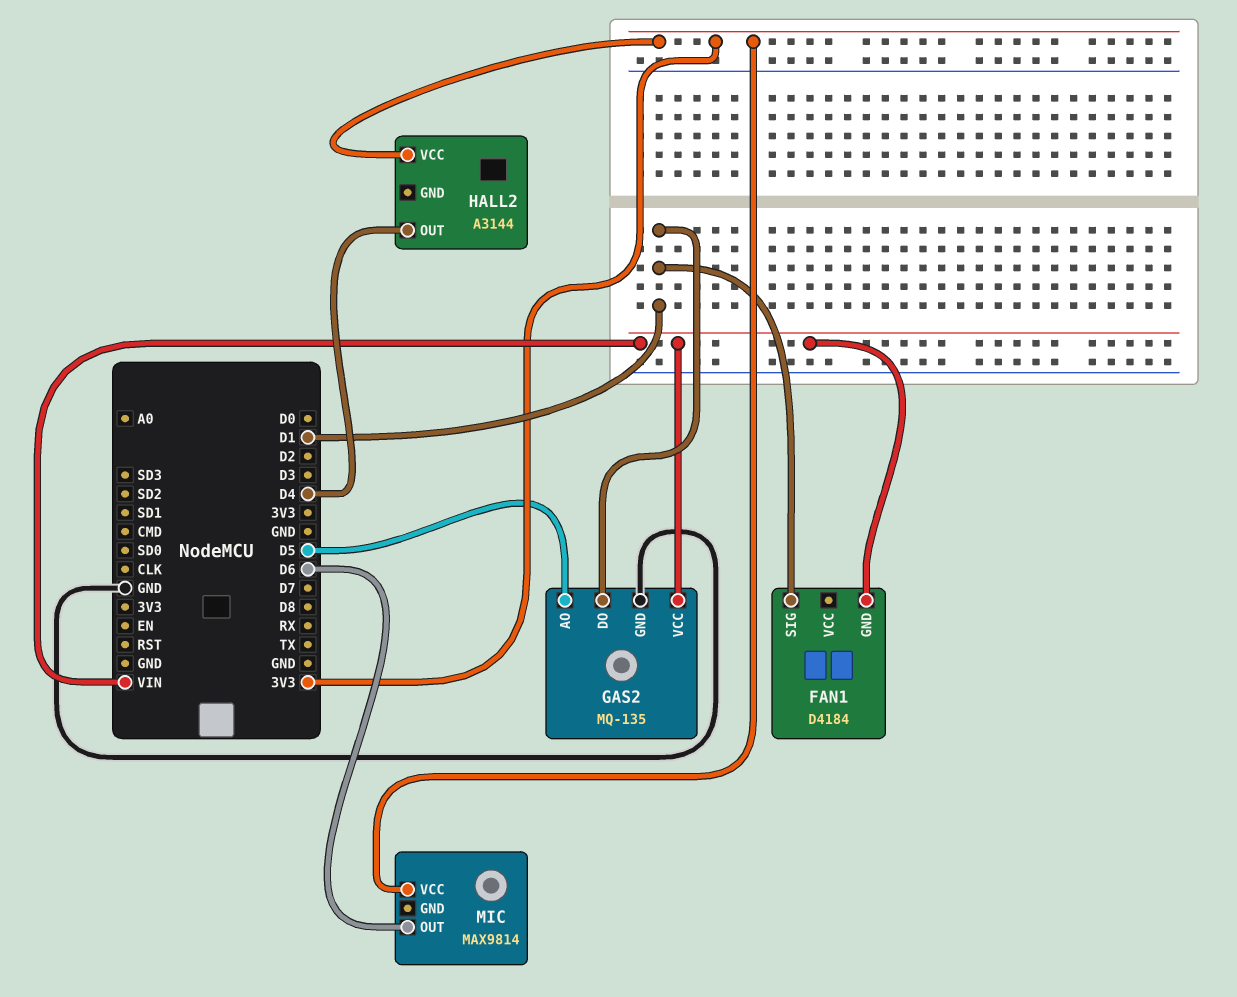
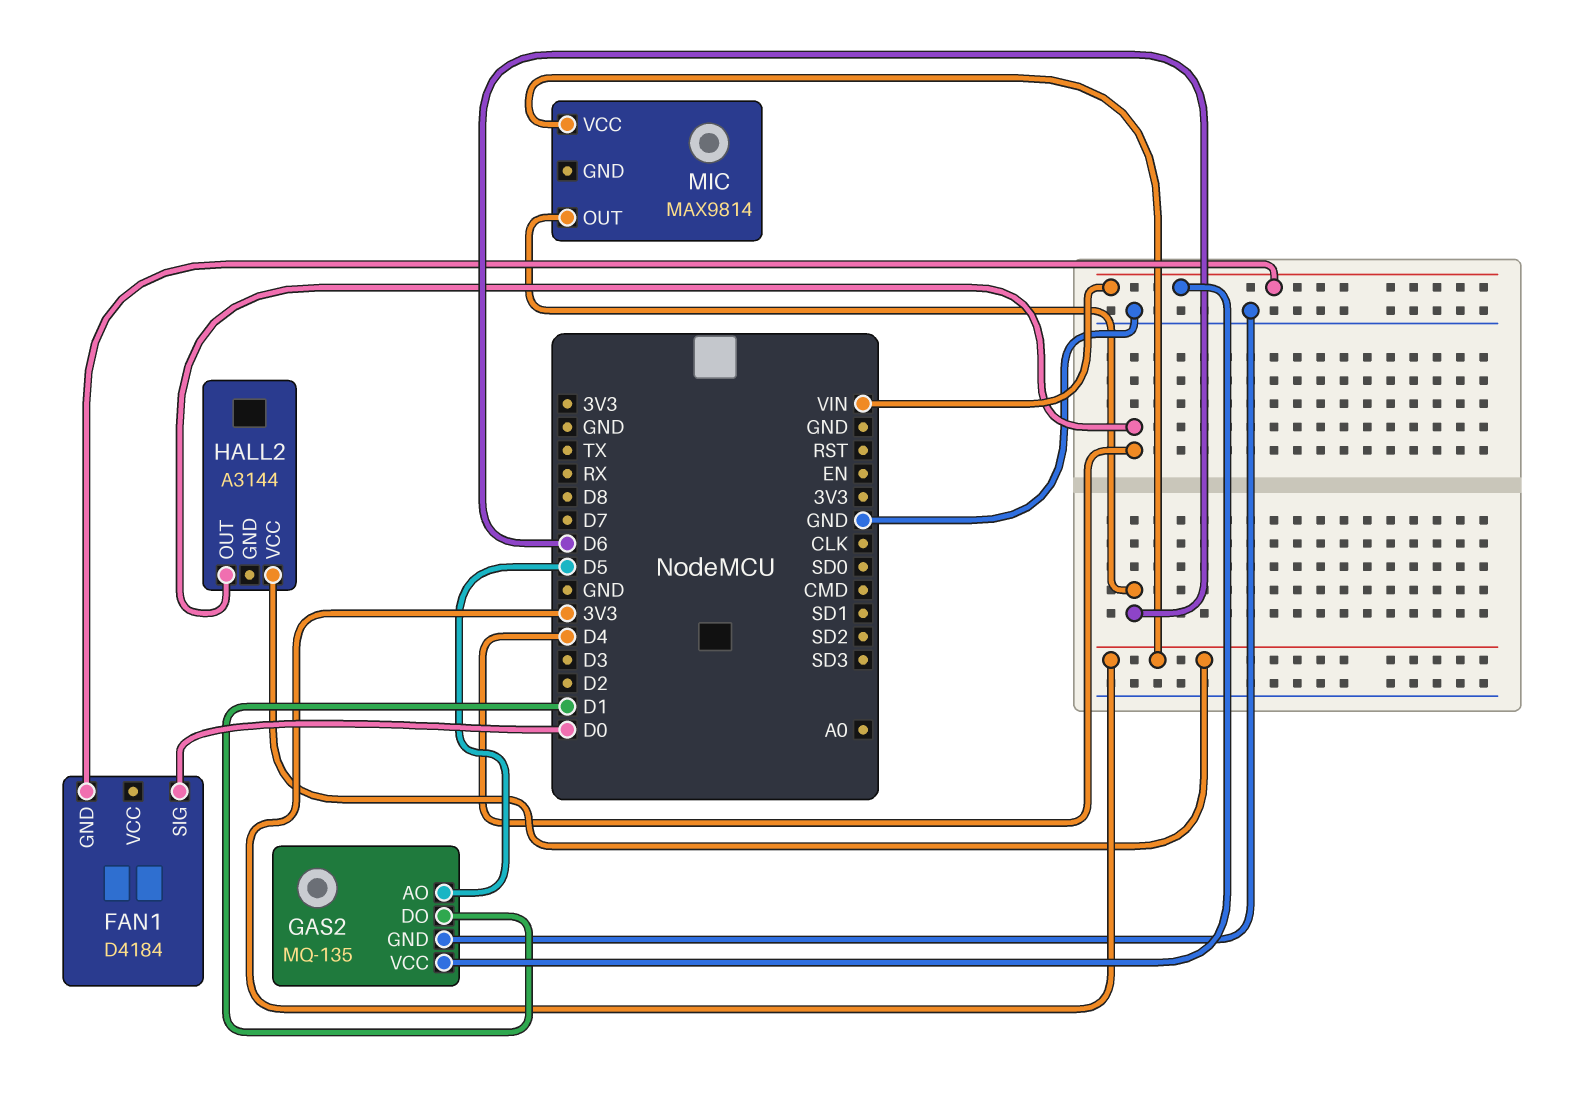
FAN1 pin SIG: D1 -> D0

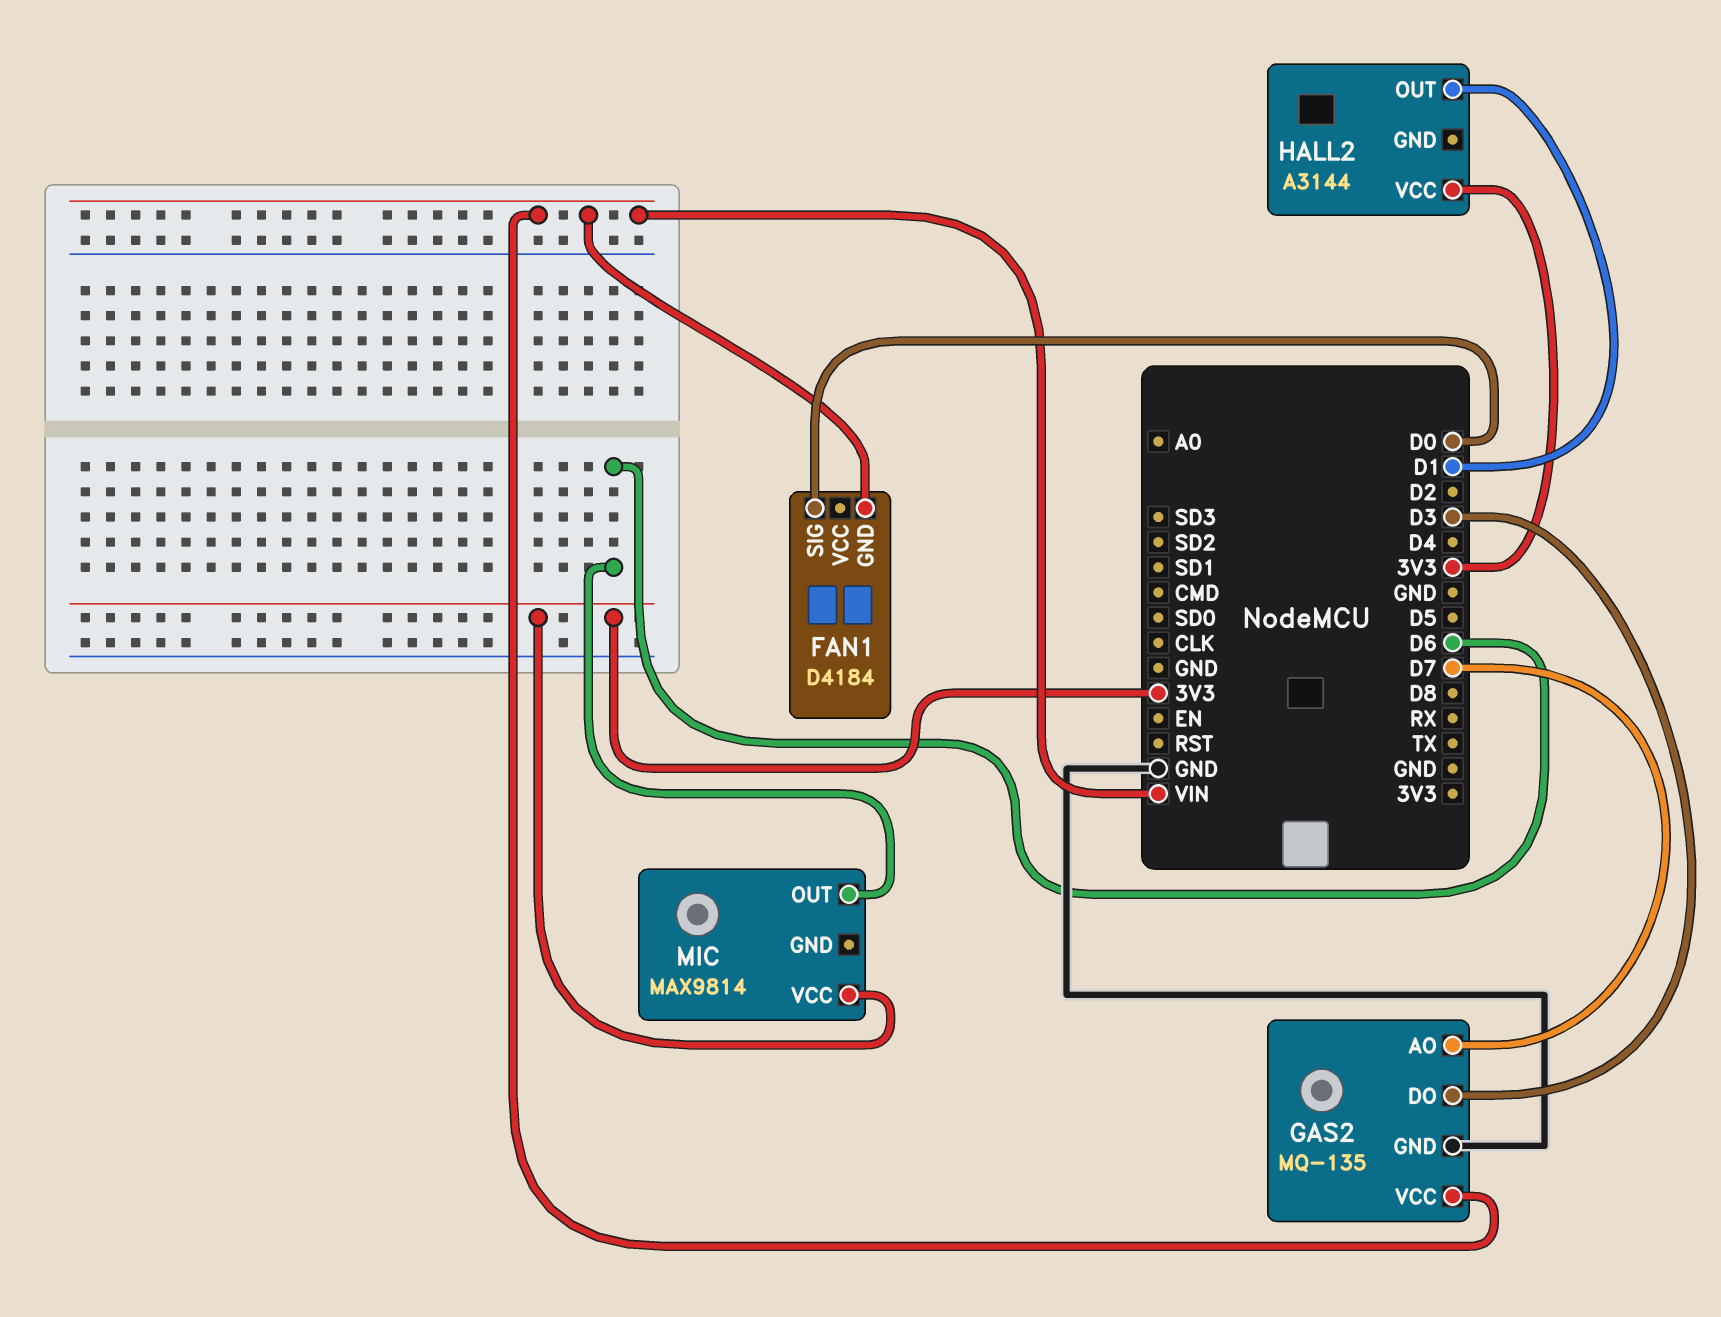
GAS2 pin AO: D5 -> D7
GAS2 pin DO: D1 -> D3
HALL2 pin OUT: D4 -> D1

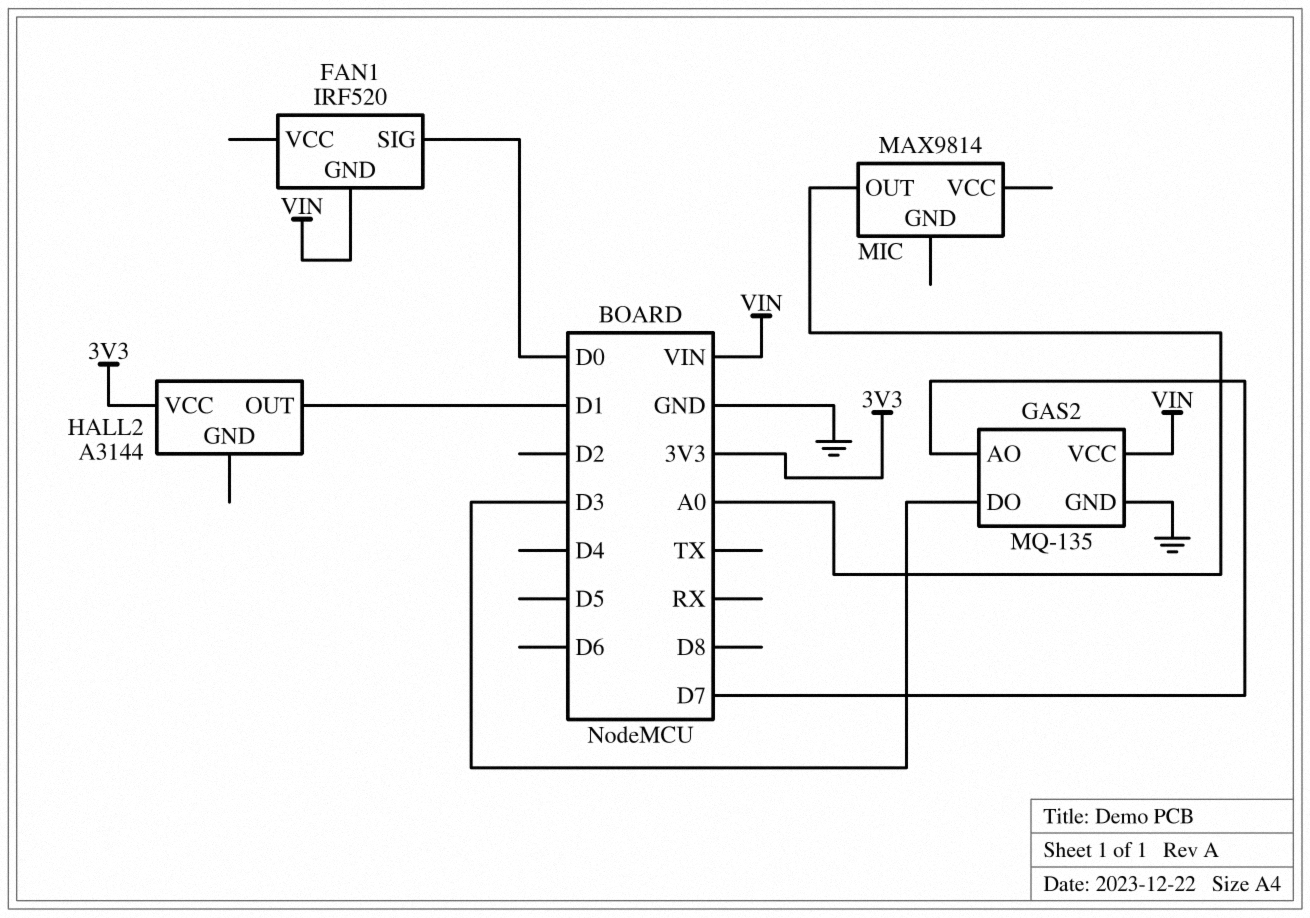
FAN1: D4184 -> IRF520
MIC pin OUT: D6 -> A0
MIC pin VCC: 3V3 -> none

